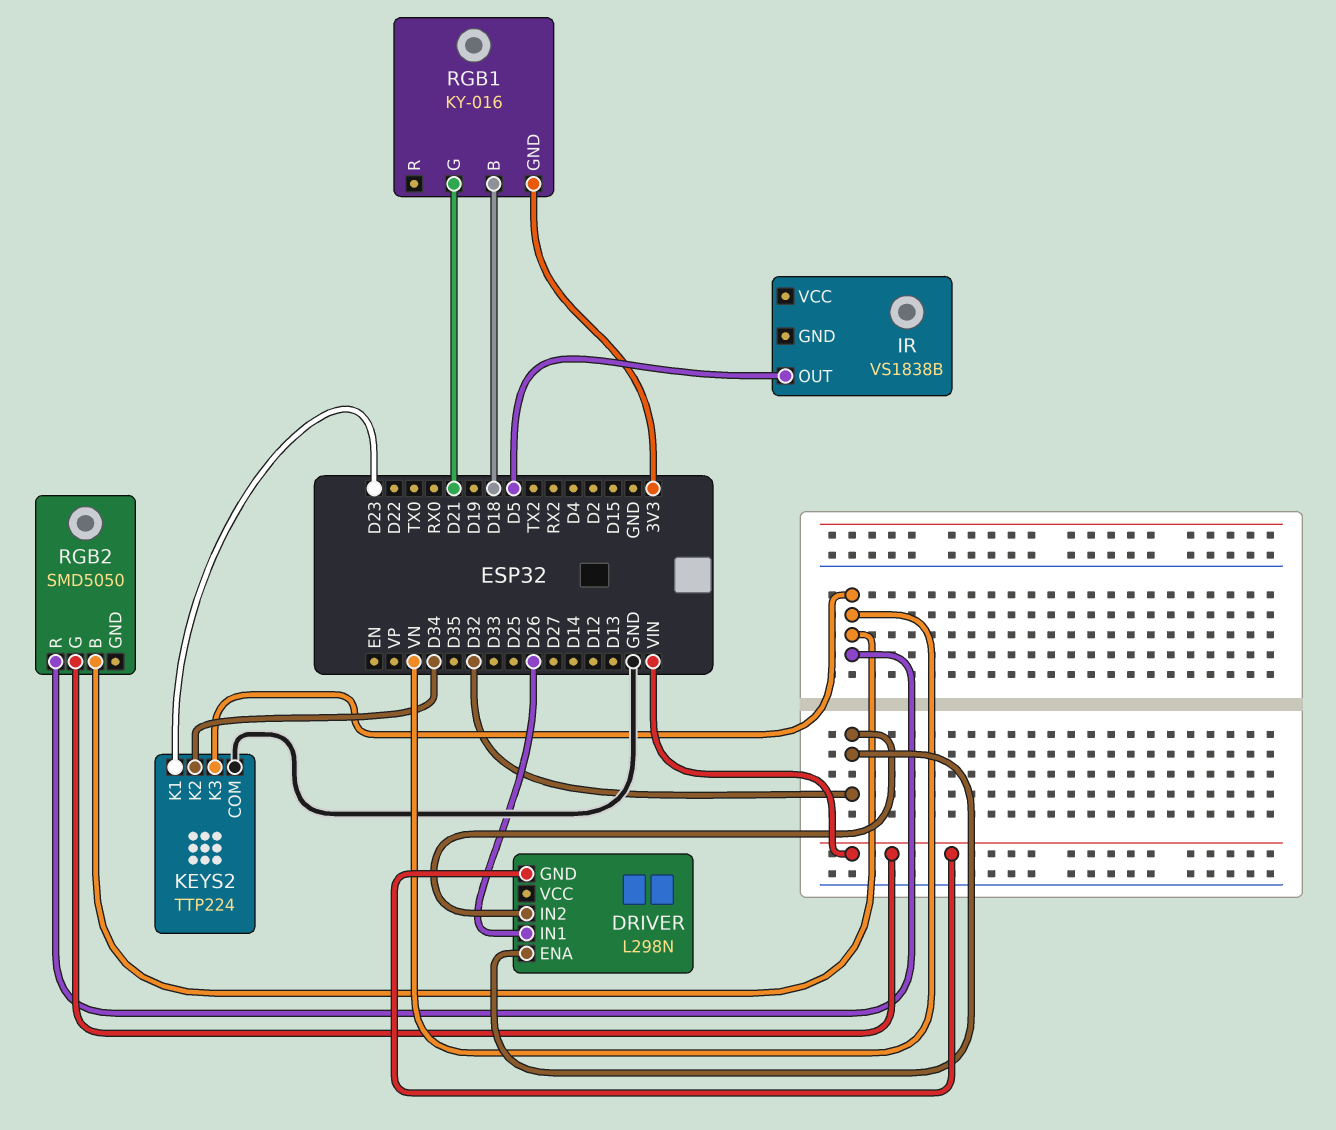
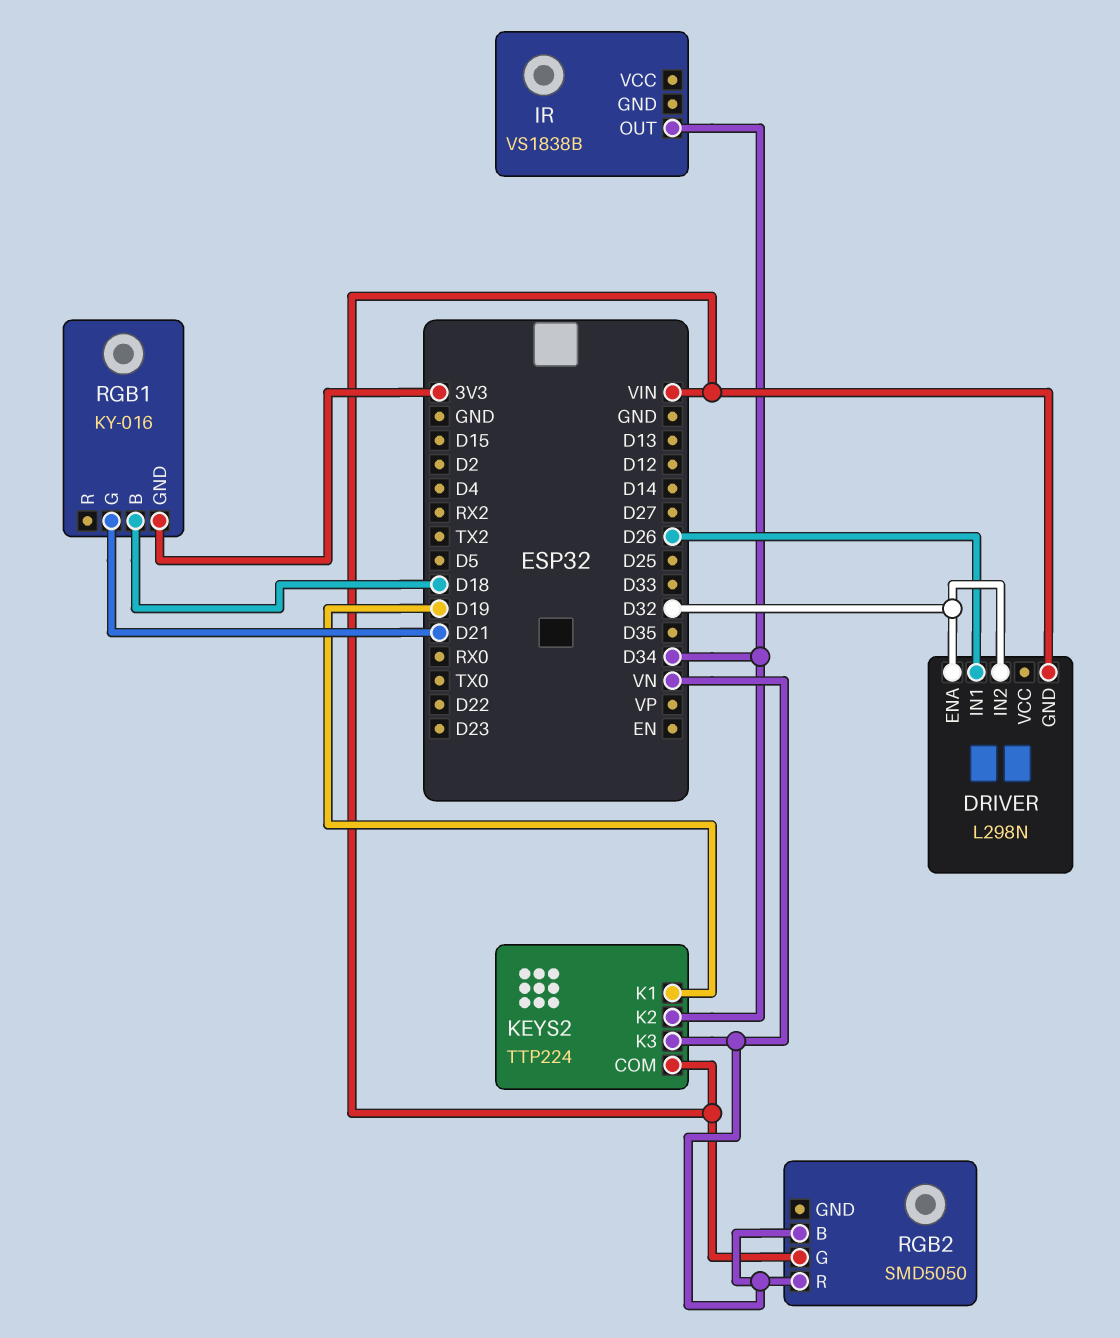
IR pin OUT: D5 -> D34
KEYS2 pin COM: GND -> VIN
KEYS2 pin K1: D23 -> D19

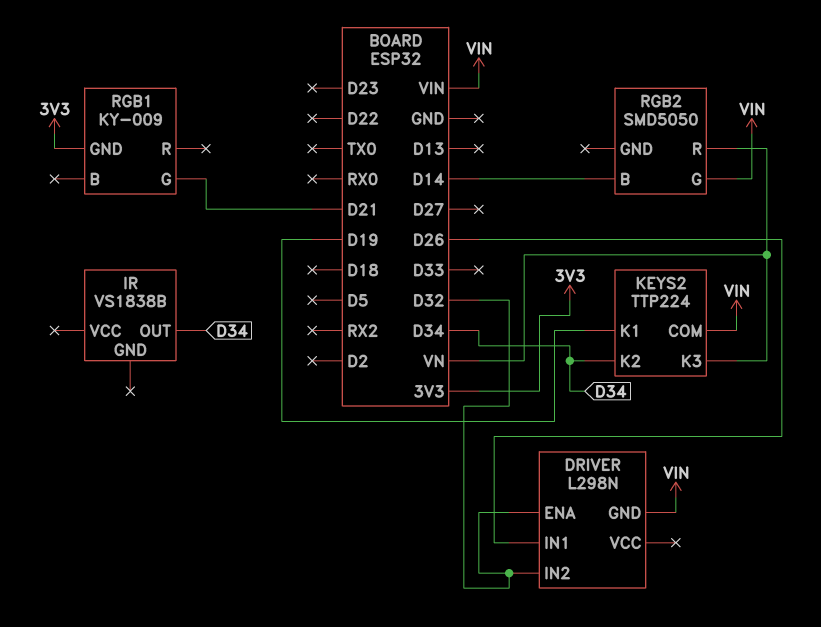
RGB1: KY-016 -> KY-009
RGB1 pin B: D18 -> none
RGB2 pin B: VN -> D14

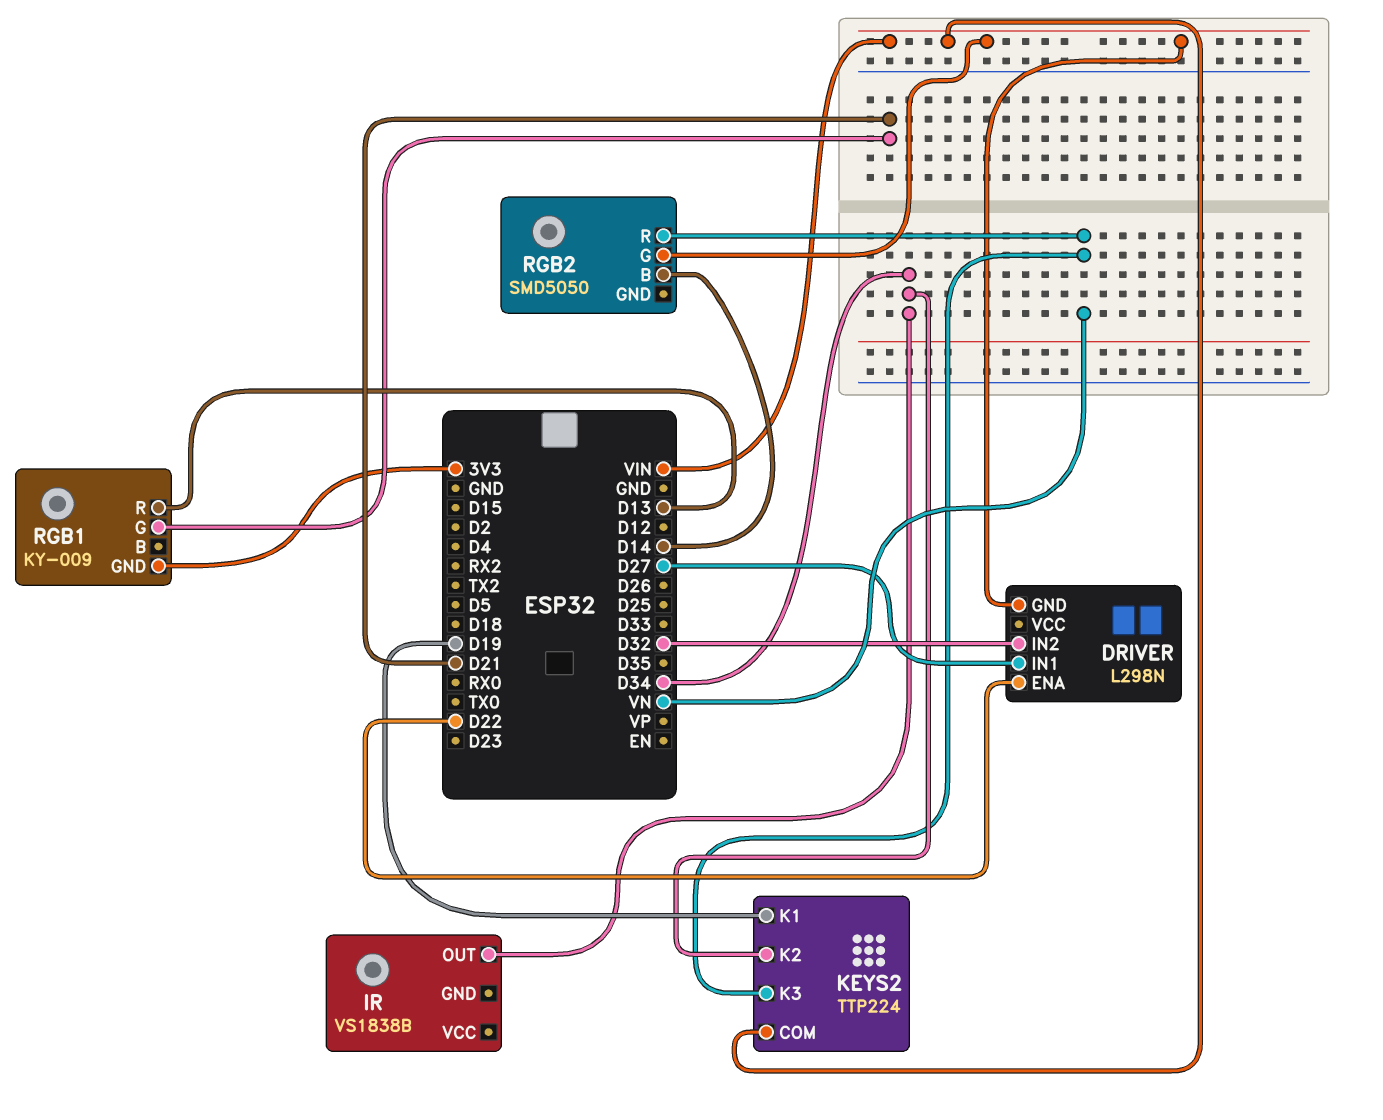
DRIVER pin ENA: D32 -> D22
DRIVER pin IN1: D26 -> D27
RGB1 pin R: none -> D13

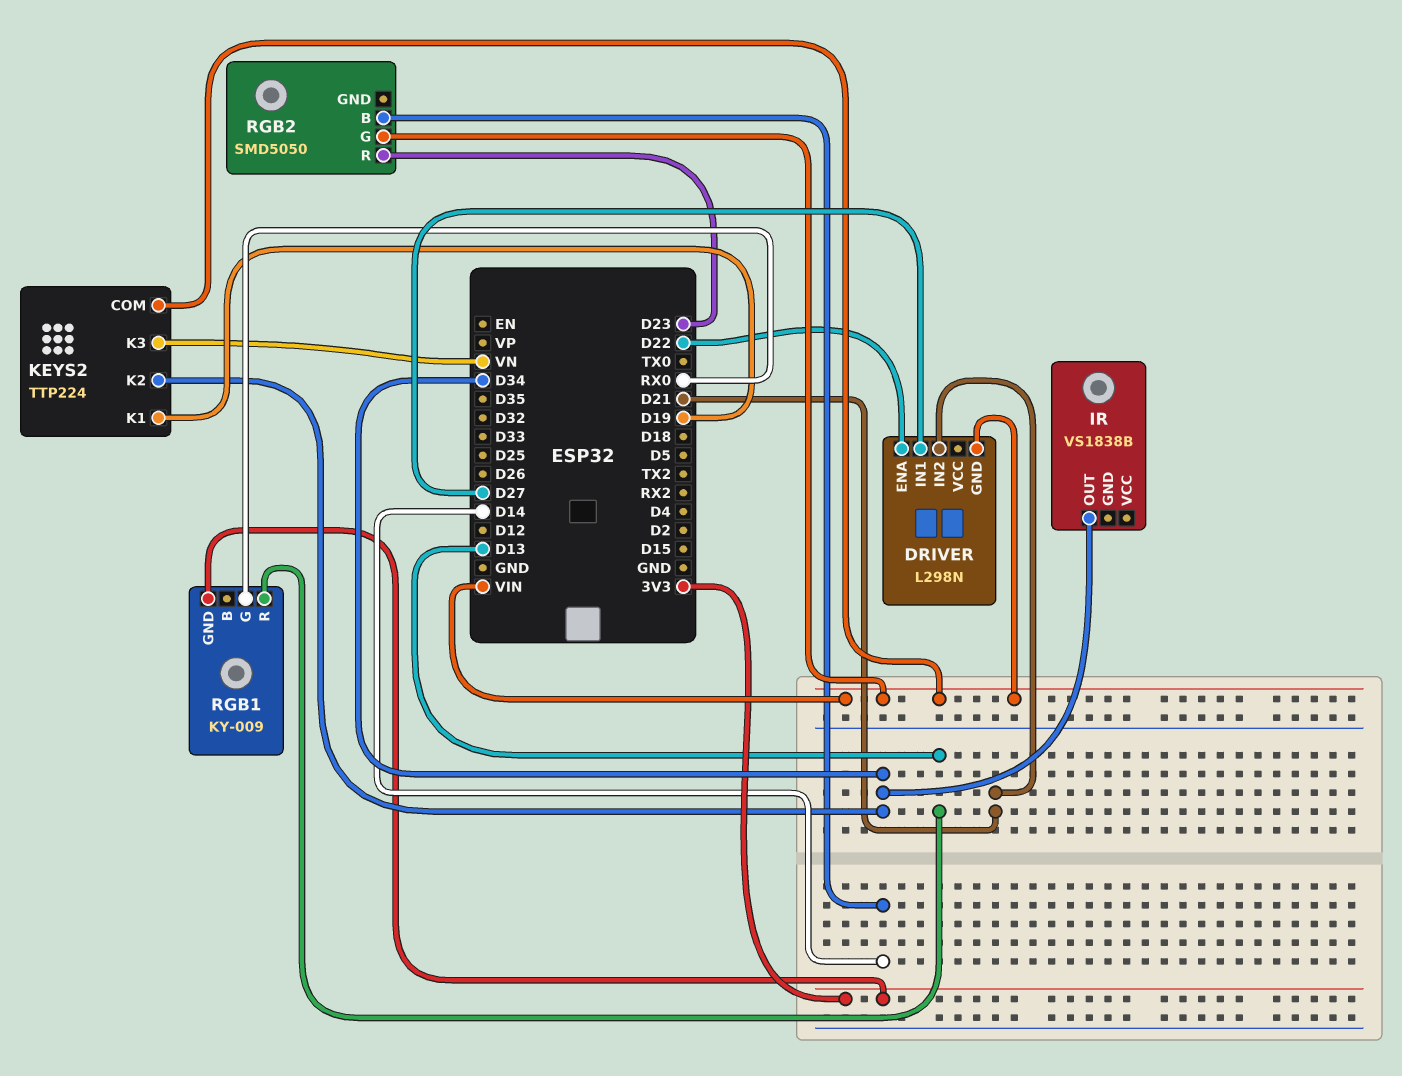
DRIVER pin IN2: D32 -> D21
RGB1 pin G: D21 -> RX0
RGB2 pin R: VN -> D23

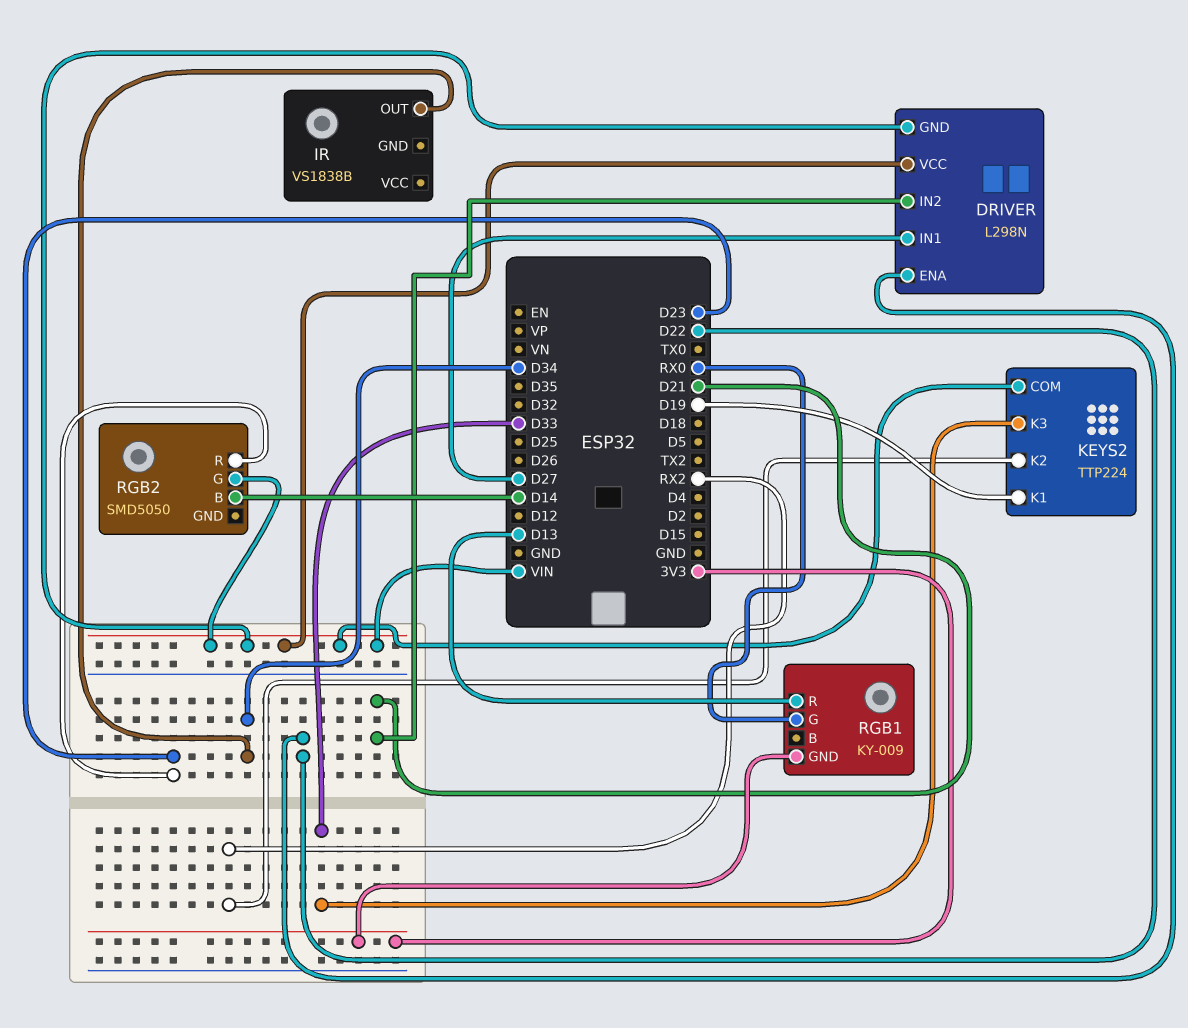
DRIVER pin VCC: none -> VIN
KEYS2 pin K2: D34 -> RX2
KEYS2 pin K3: VN -> D33

